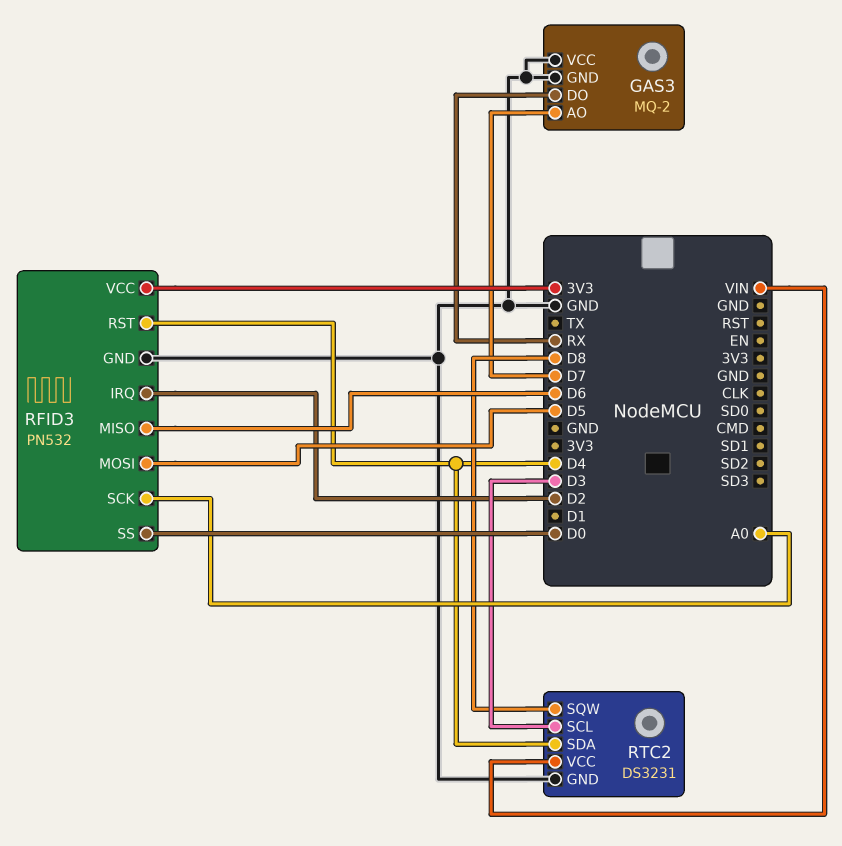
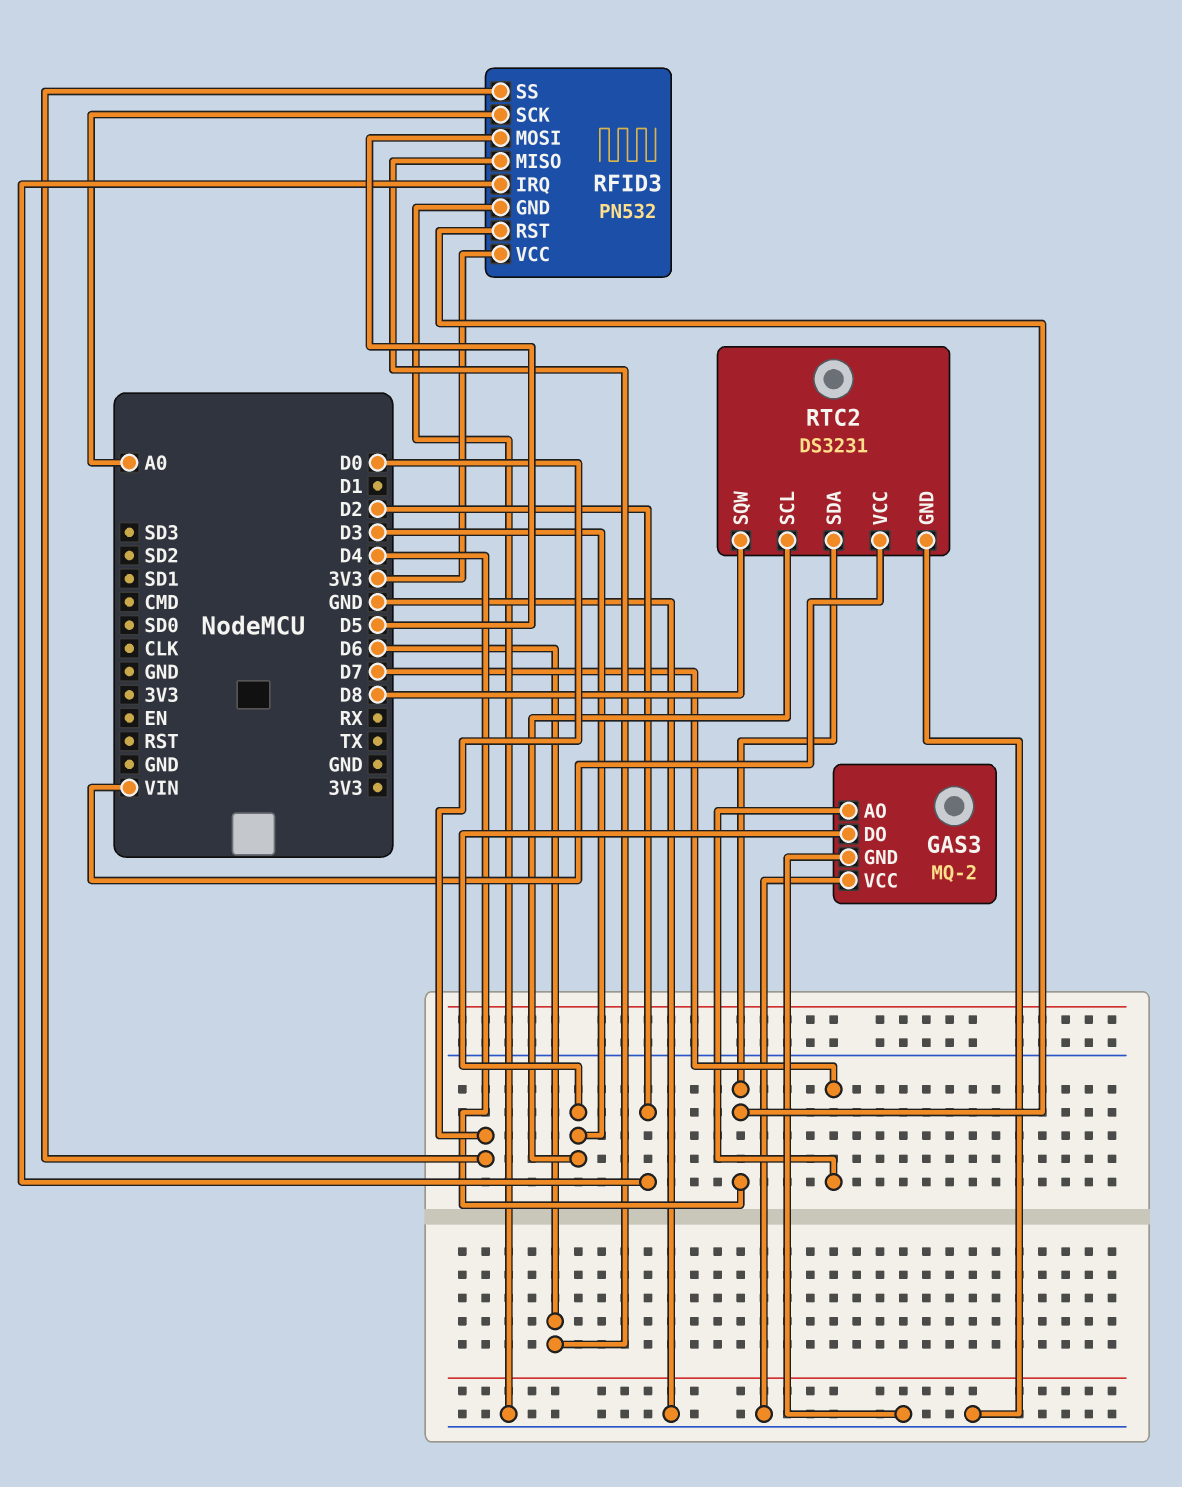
GAS3 pin DO: RX -> D3

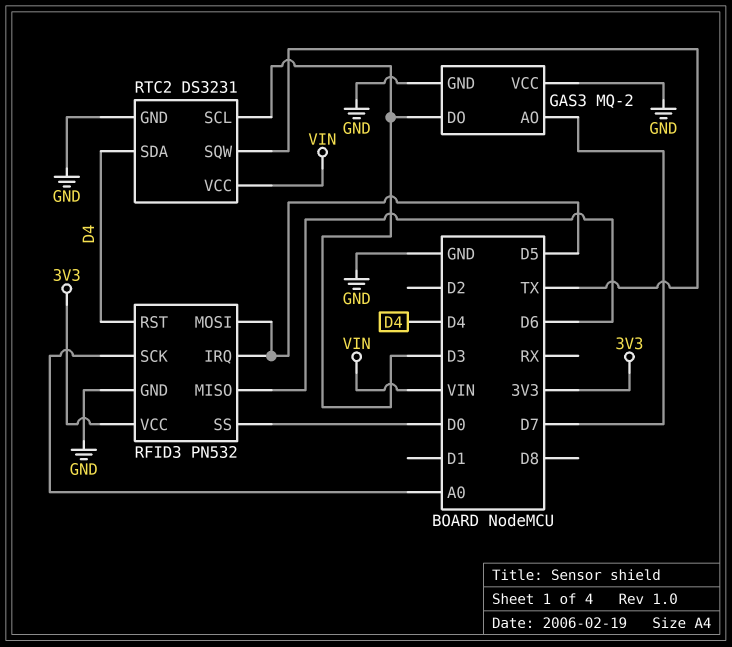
RFID3 pin IRQ: D2 -> D5
RTC2 pin SQW: D8 -> TX

